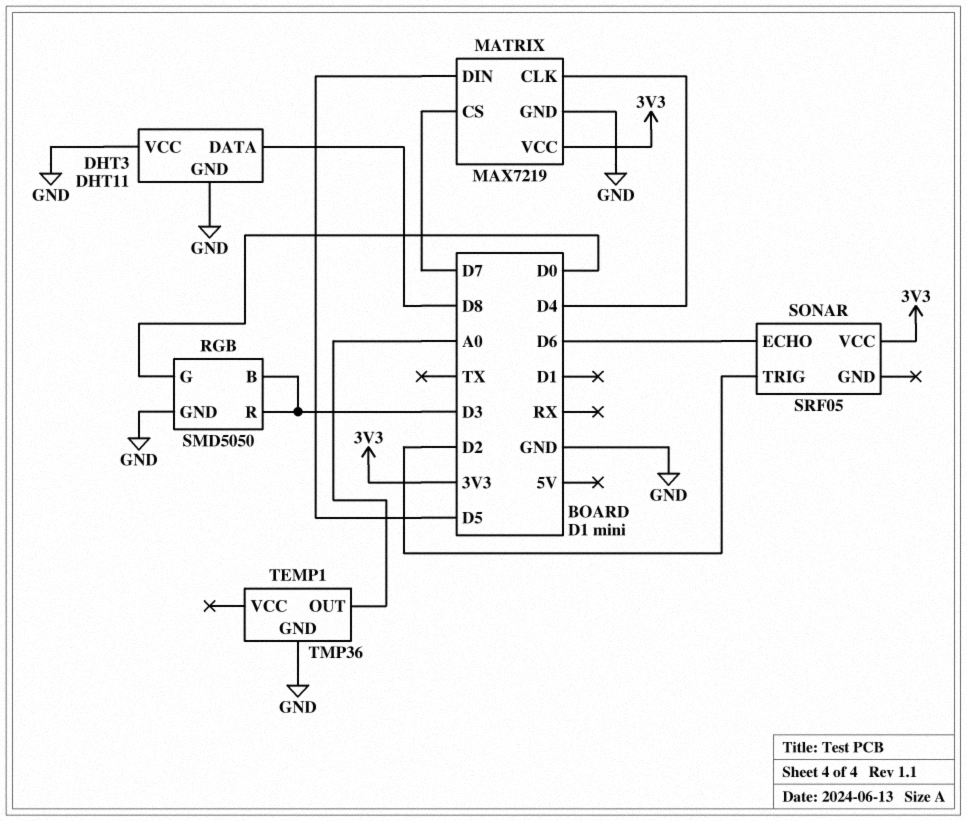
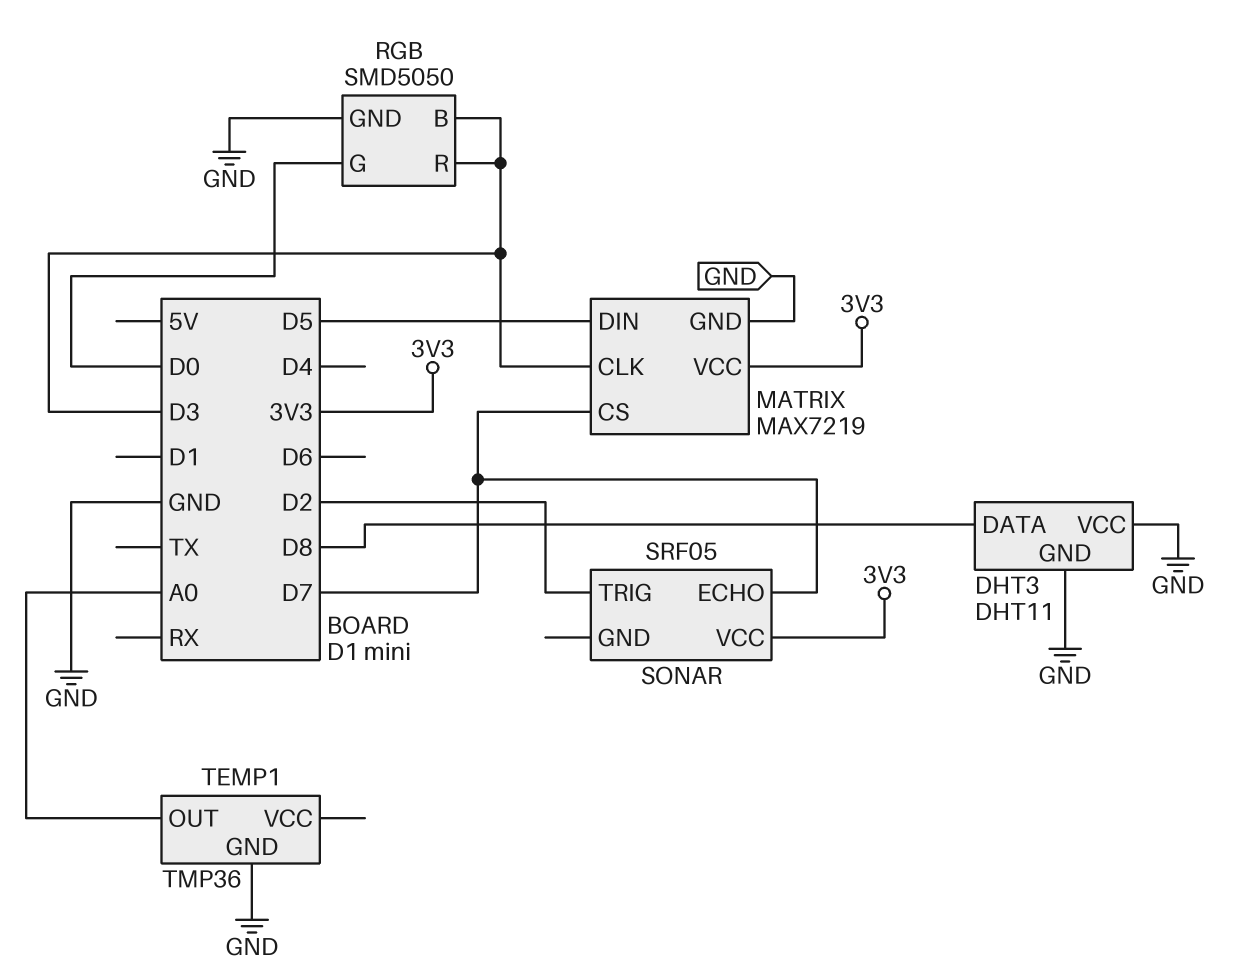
MATRIX pin CLK: D4 -> D3
SONAR pin ECHO: D6 -> D7

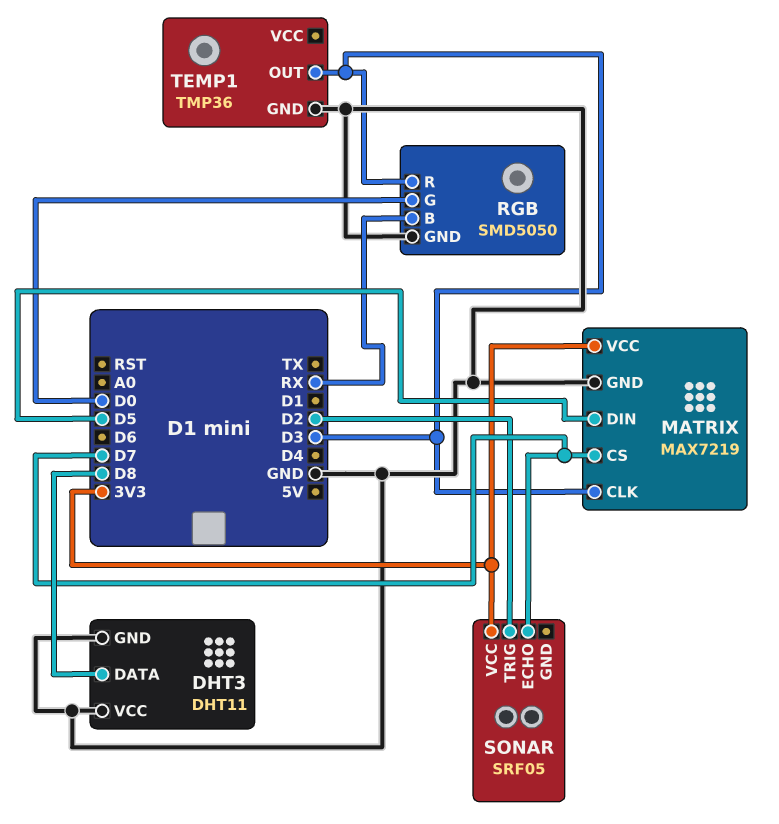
RGB pin B: D3 -> RX
TEMP1 pin OUT: A0 -> D3

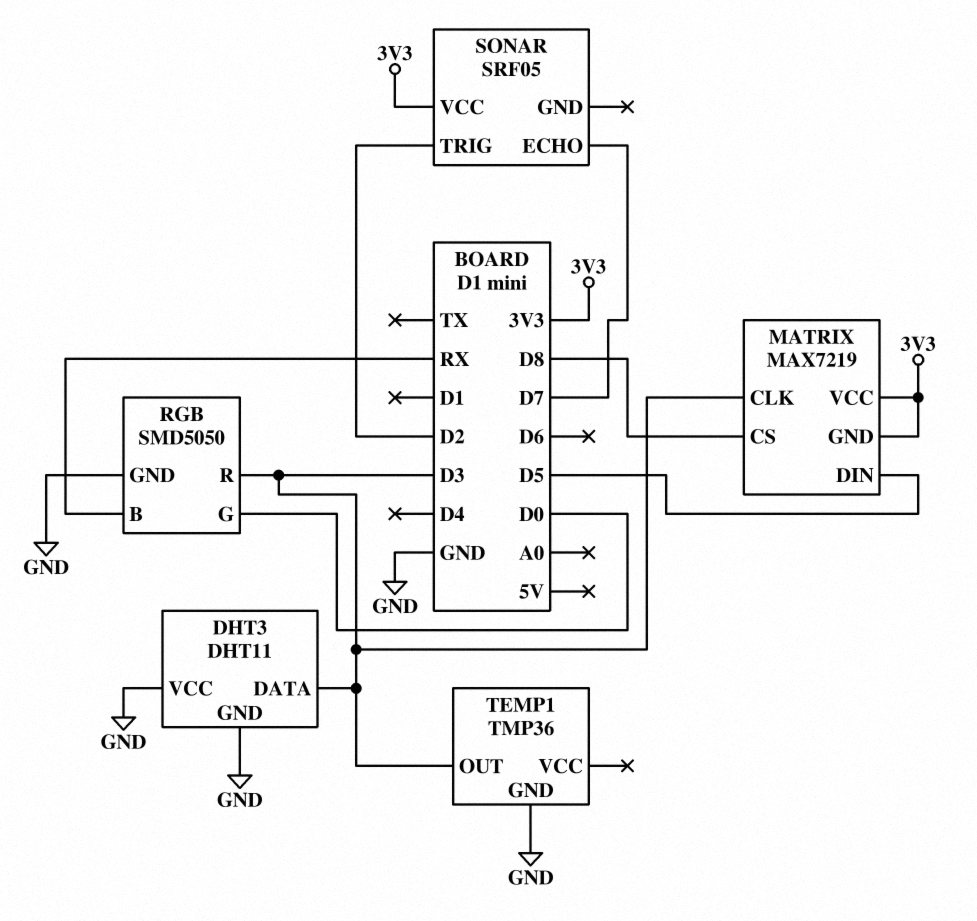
DHT3 pin DATA: D8 -> D3
MATRIX pin CS: D7 -> D8
MATRIX pin GND: GND -> 3V3

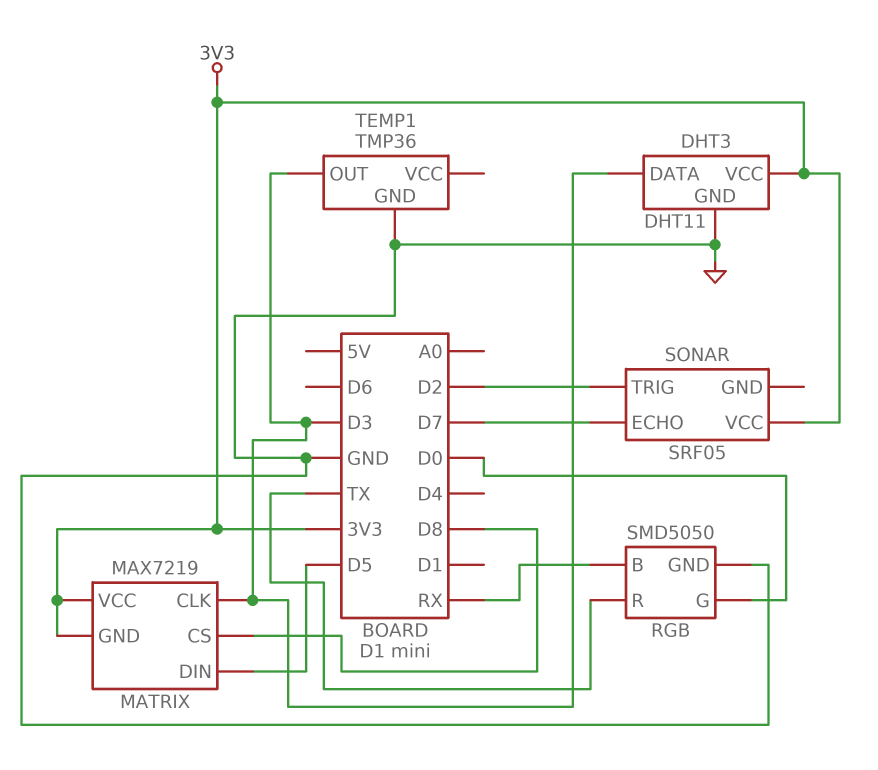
DHT3 pin VCC: GND -> 3V3
RGB pin R: D3 -> TX

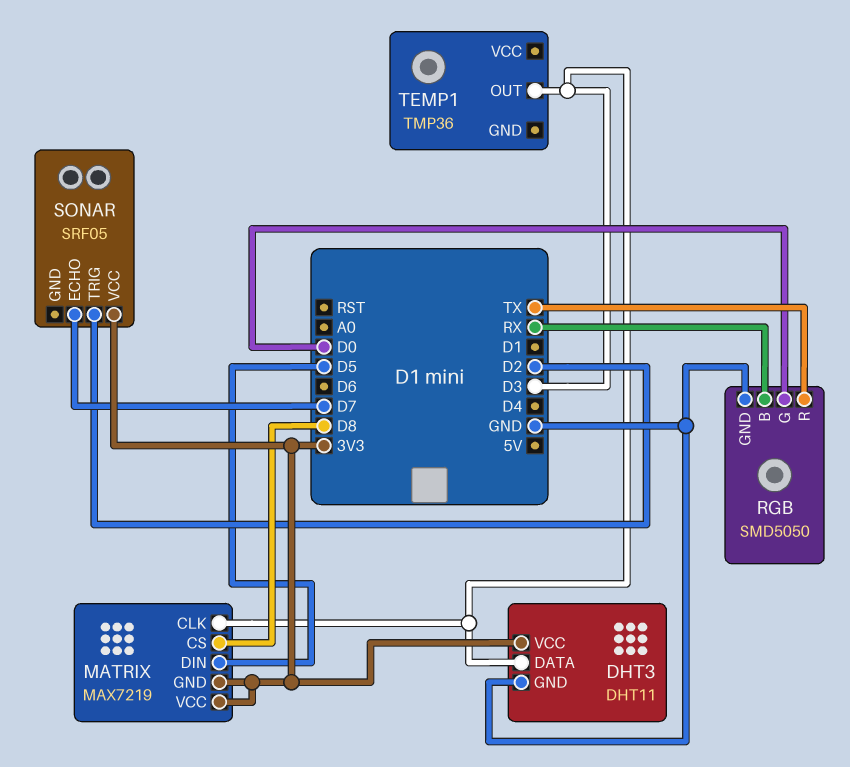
TEMP1 pin GND: GND -> none

